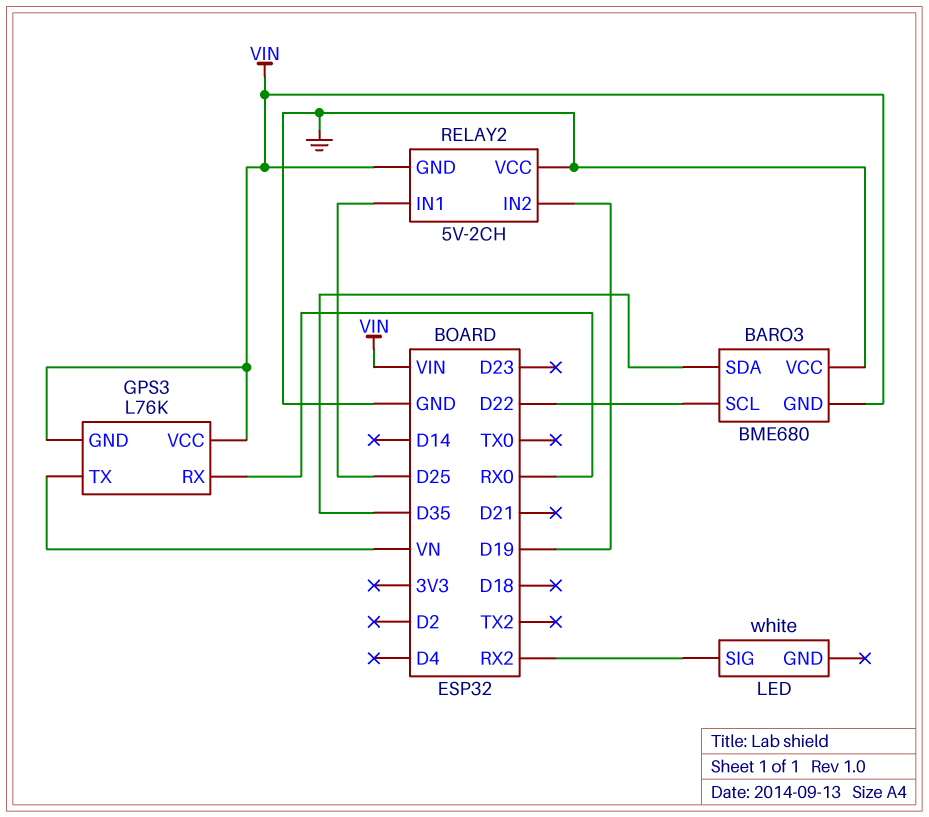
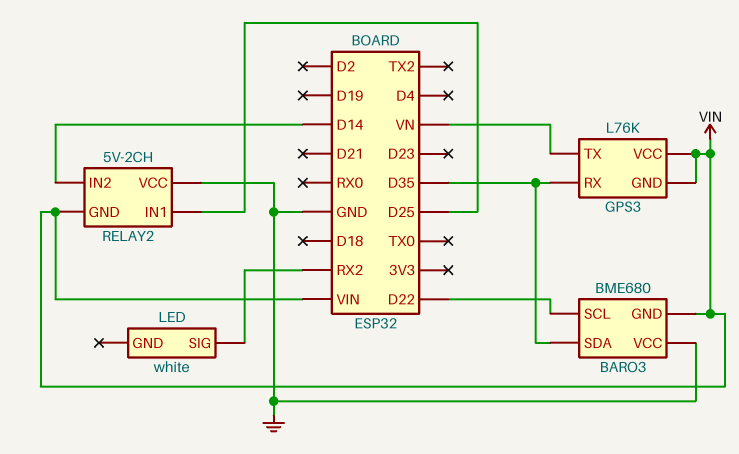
GPS3 pin RX: RX0 -> D35
RELAY2 pin IN2: D19 -> D14

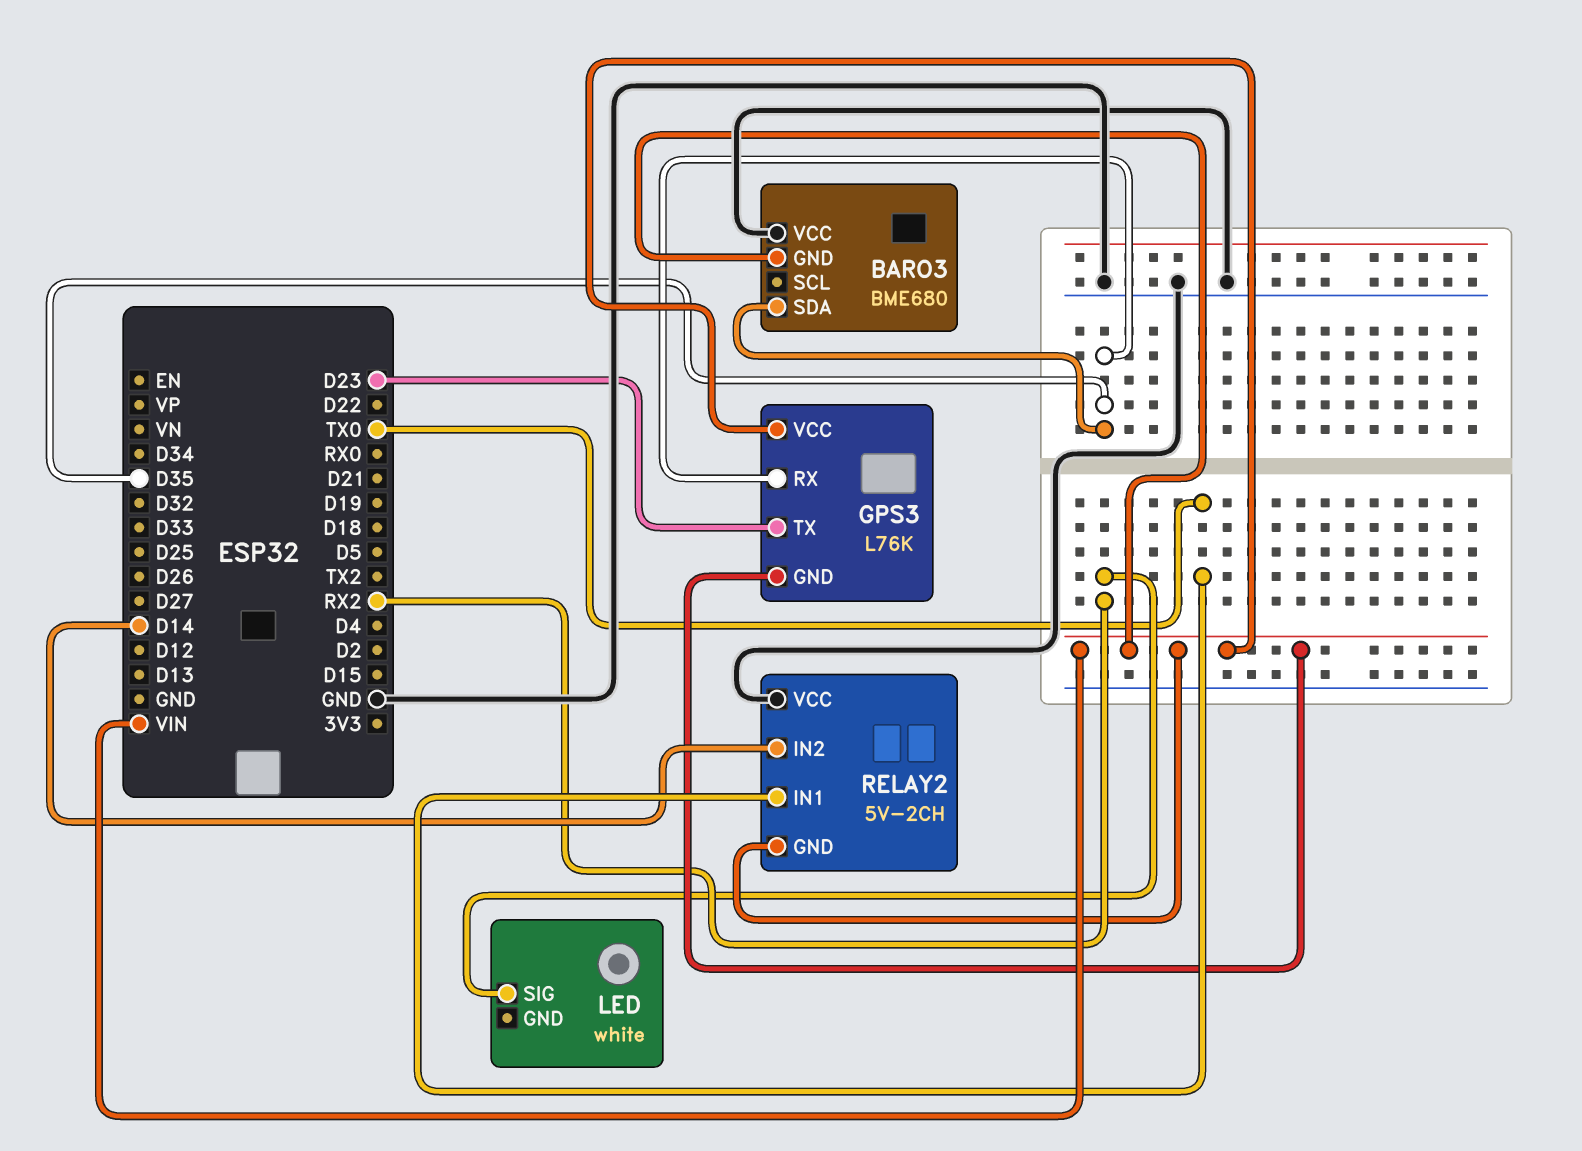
BARO3 pin SCL: D22 -> none
GPS3 pin TX: VN -> D23
RELAY2 pin IN1: D25 -> TX0

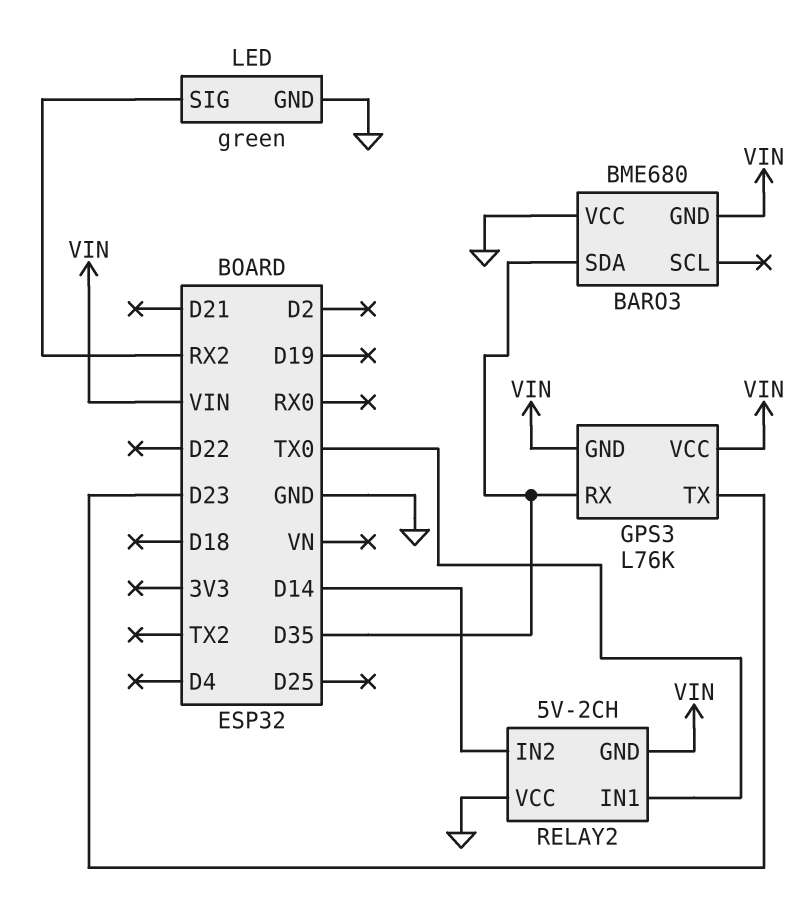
LED: white -> green
LED pin GND: none -> GND

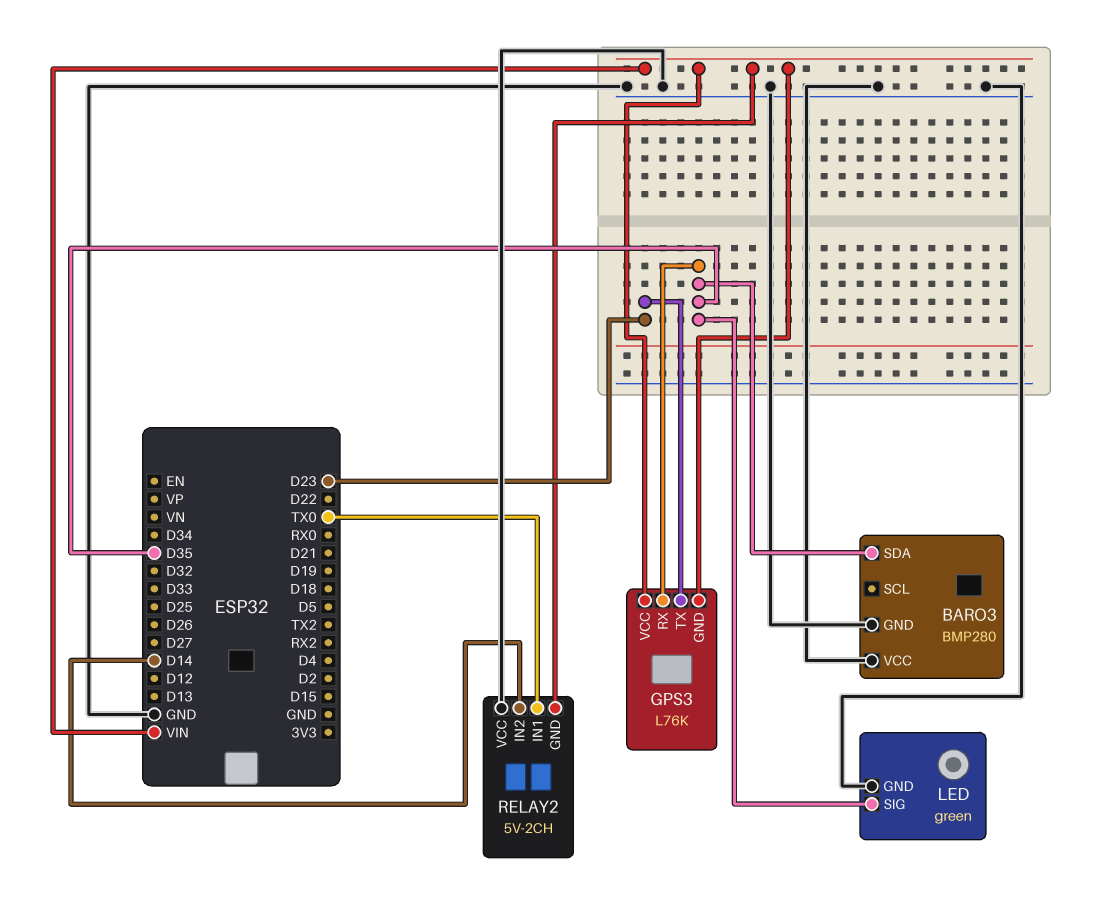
BARO3: BME680 -> BMP280
BARO3 pin GND: VIN -> GND
LED pin SIG: RX2 -> D35

